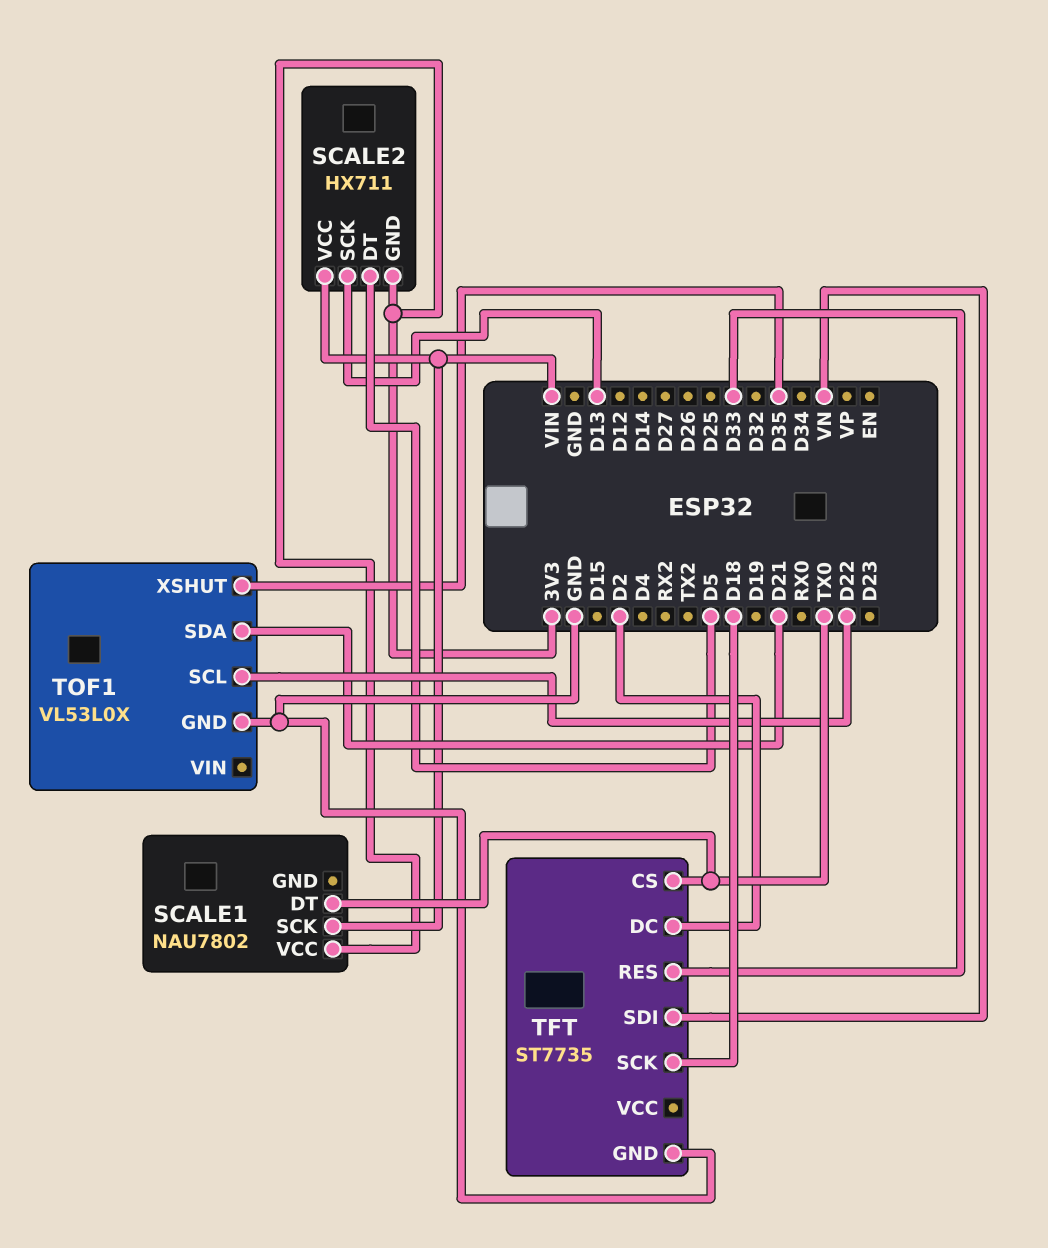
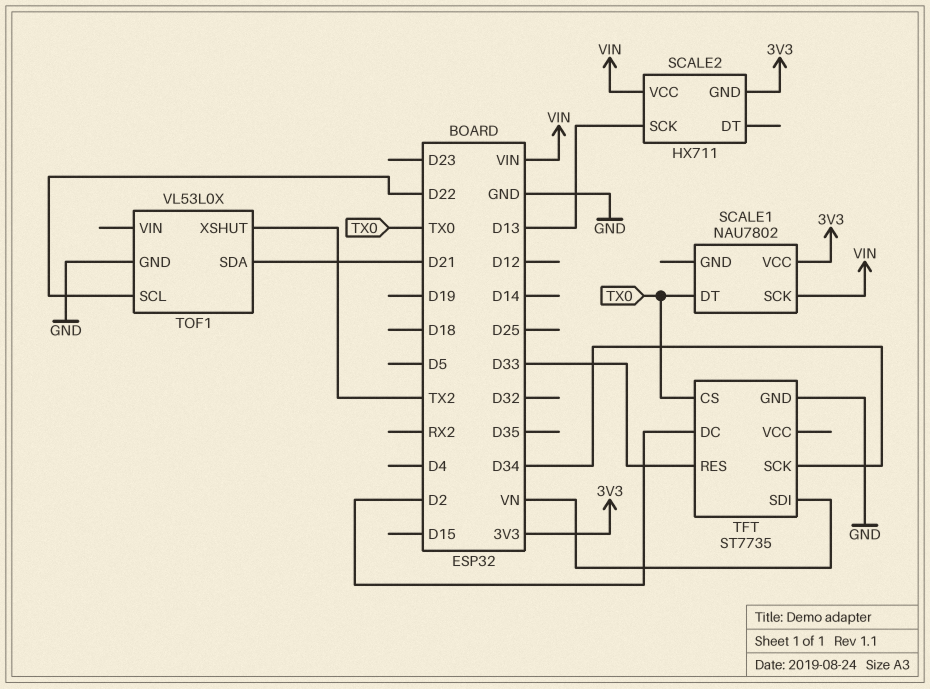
SCALE2 pin DT: D5 -> none
TFT pin SCK: D18 -> D34
TOF1 pin XSHUT: D35 -> TX2

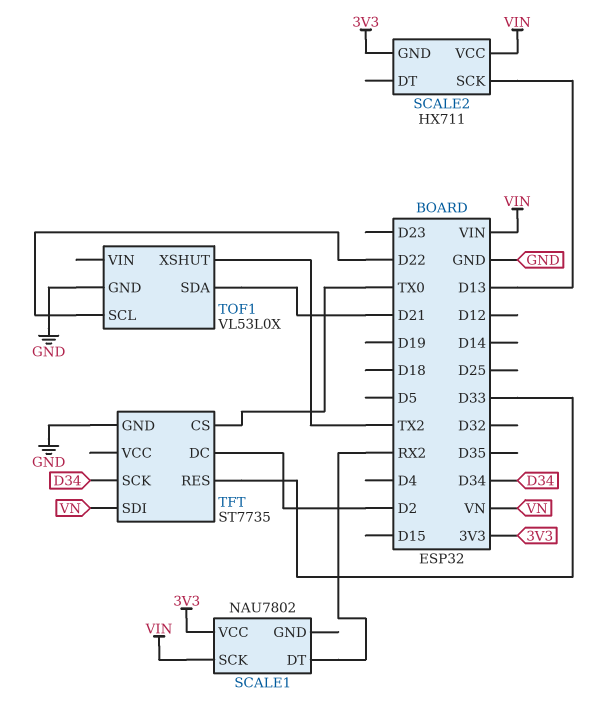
SCALE1 pin DT: TX0 -> RX2

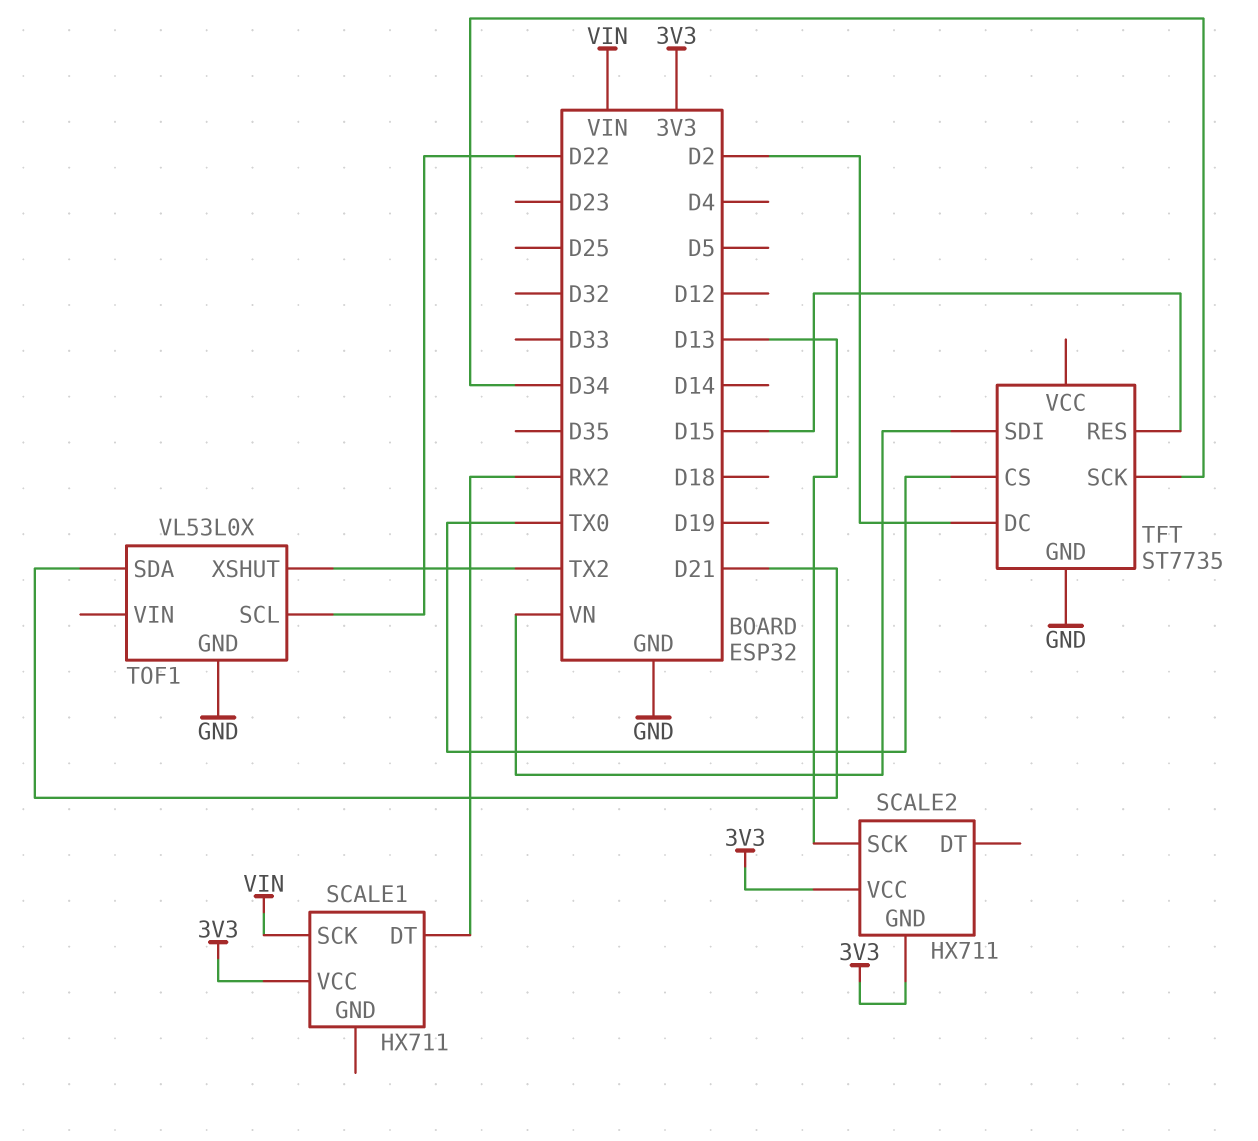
SCALE1: NAU7802 -> HX711
SCALE2 pin VCC: VIN -> 3V3
TFT pin RES: D33 -> D15

